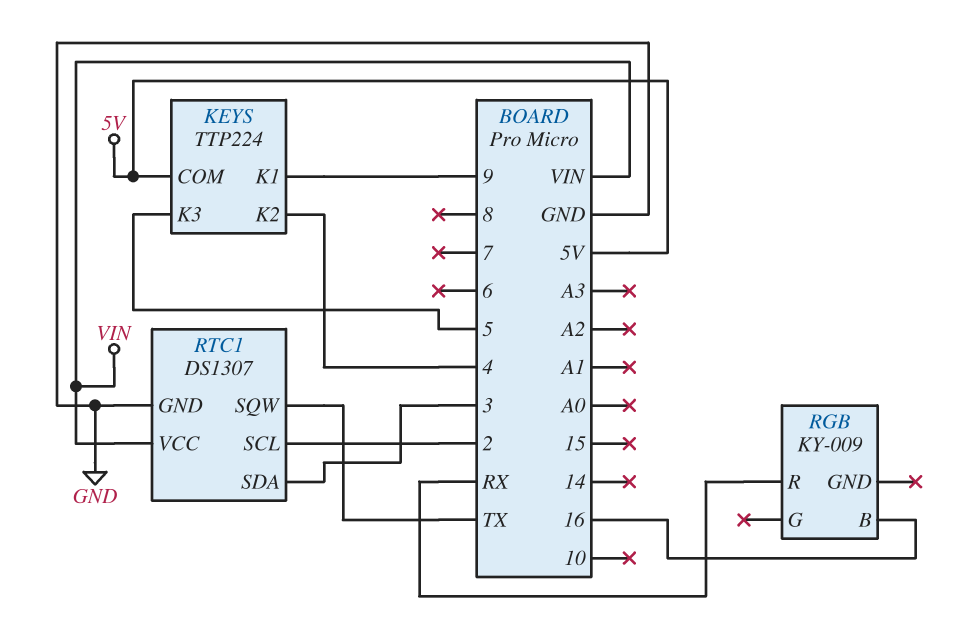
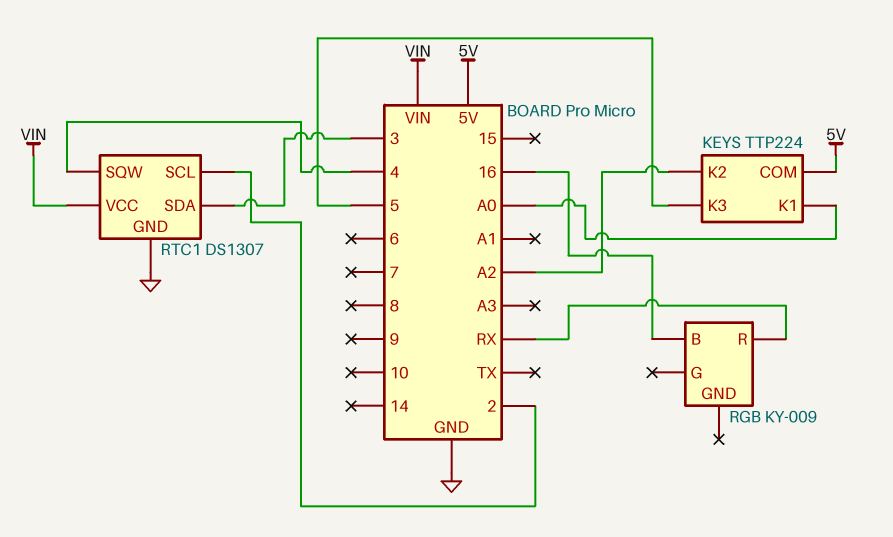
KEYS pin K1: 9 -> A0
KEYS pin K2: 4 -> A2
RTC1 pin SQW: TX -> 4

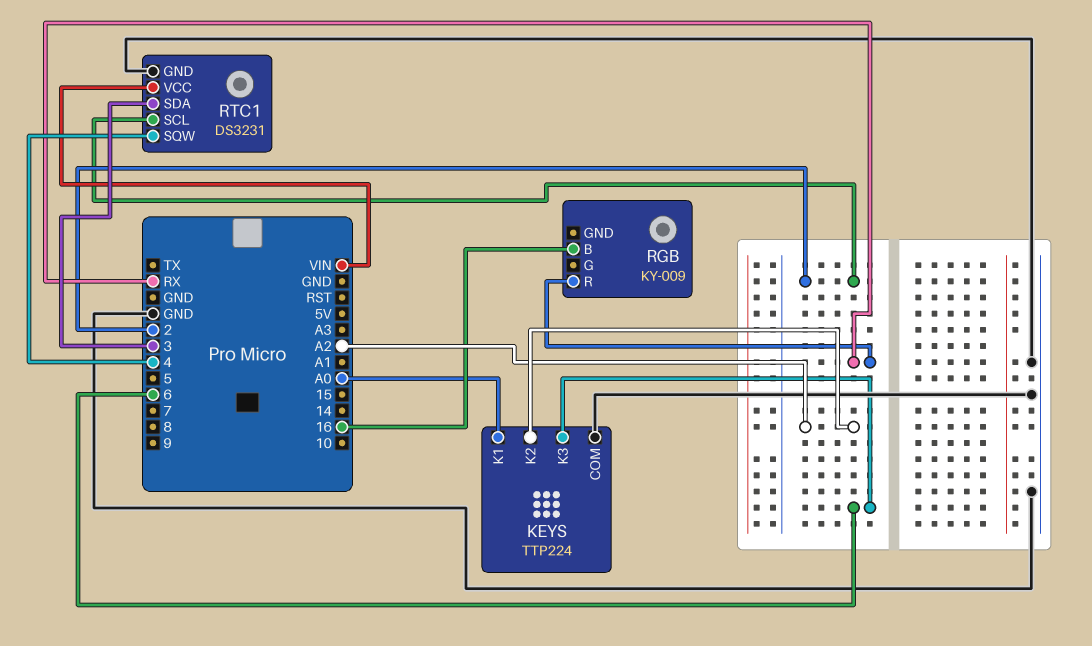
KEYS pin COM: 5V -> GND
KEYS pin K3: 5 -> 6
RTC1: DS1307 -> DS3231

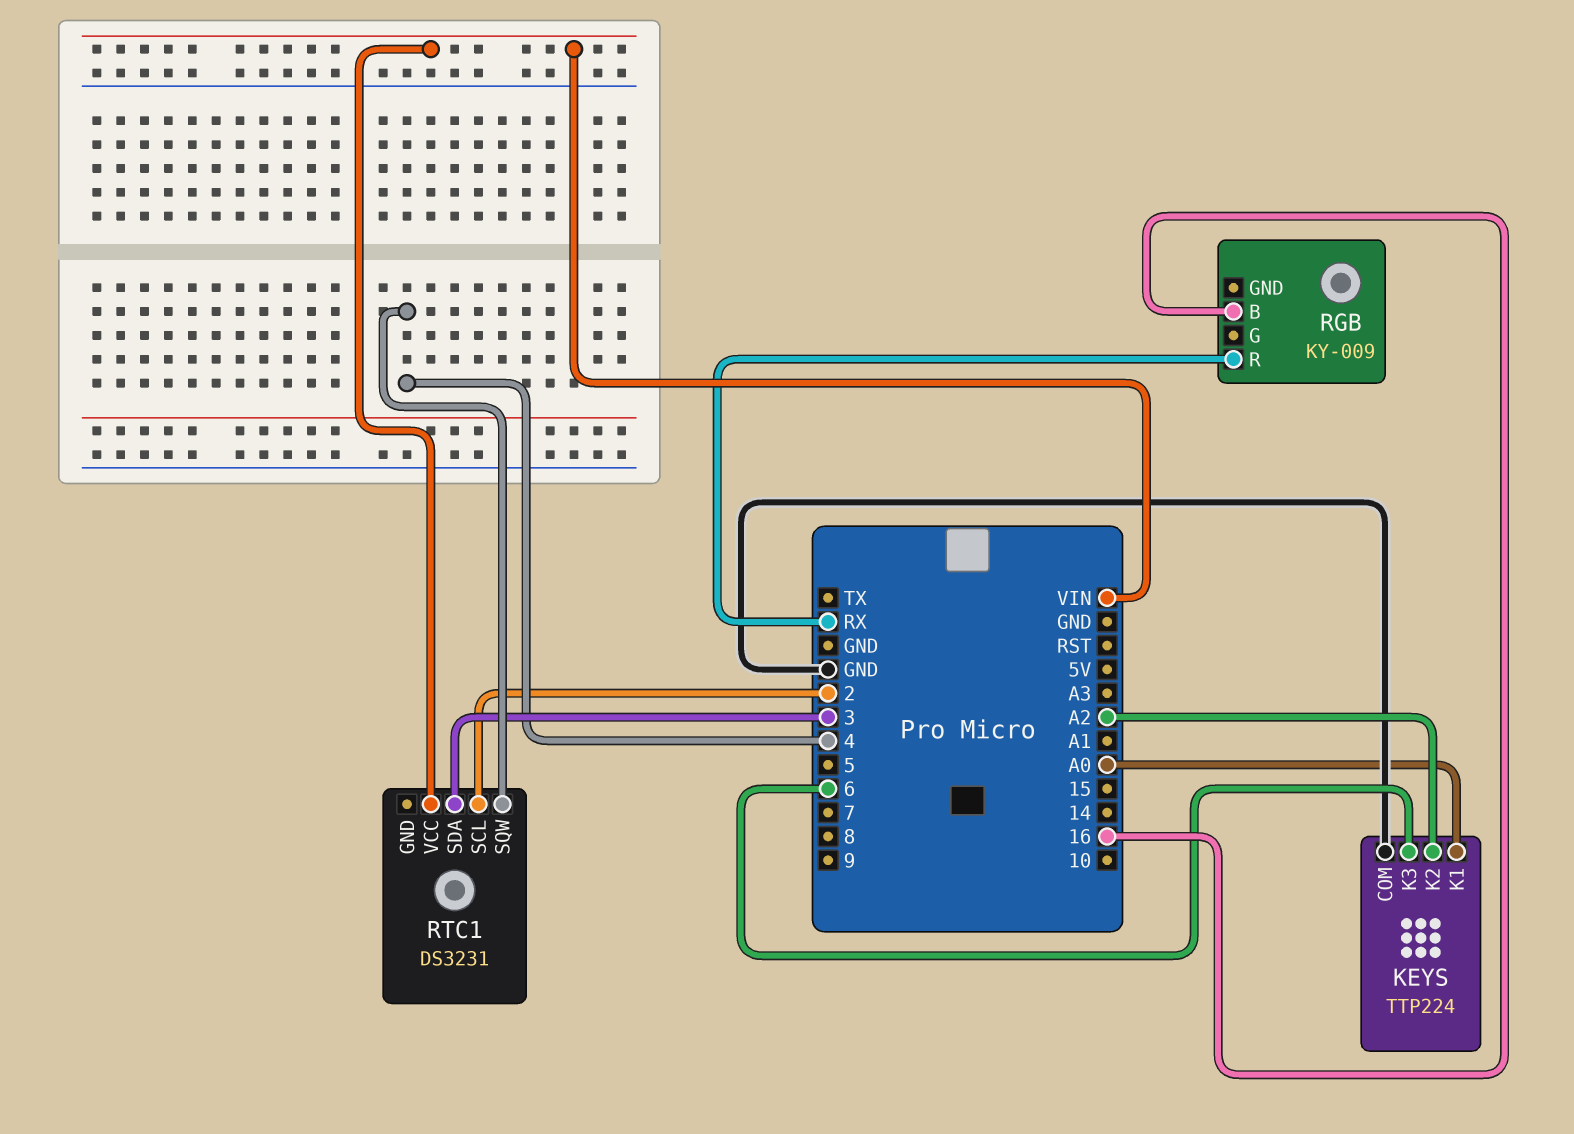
RTC1 pin GND: GND -> none

